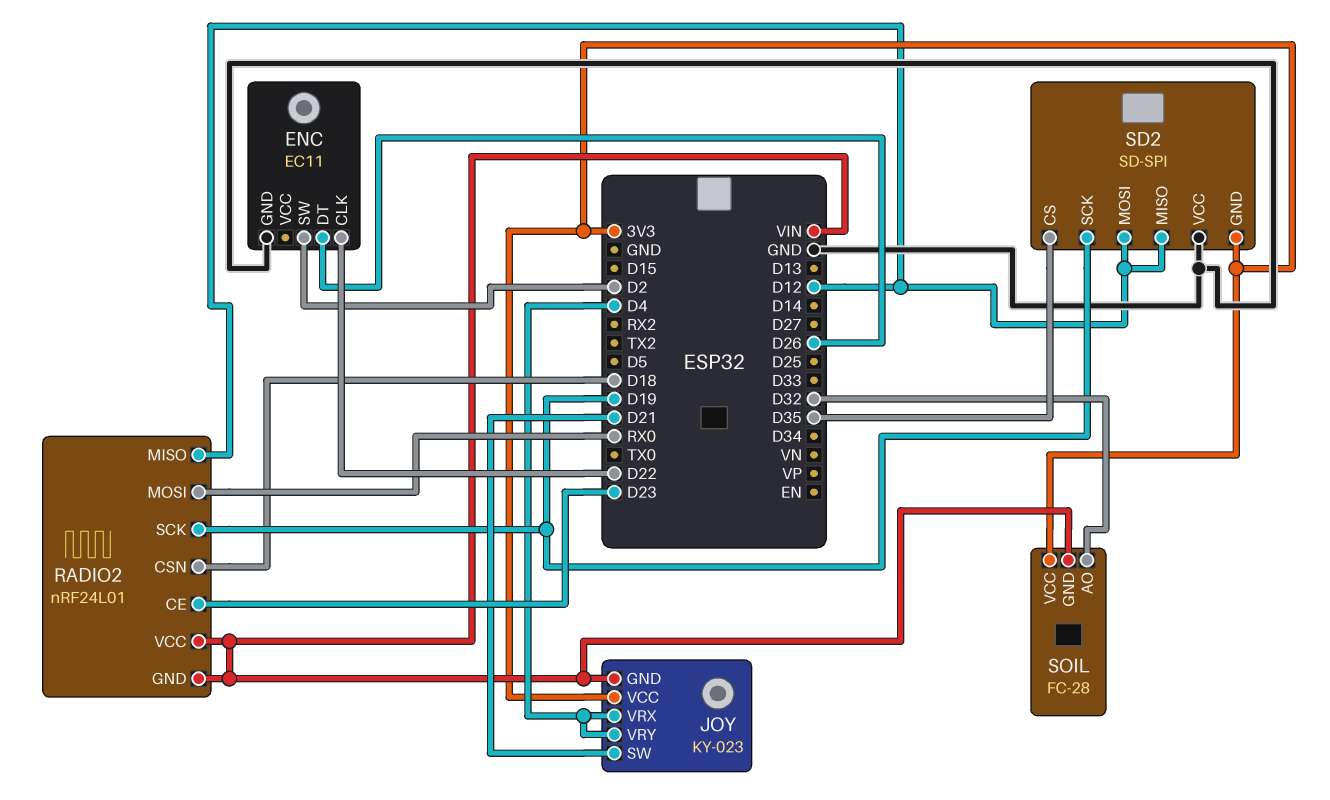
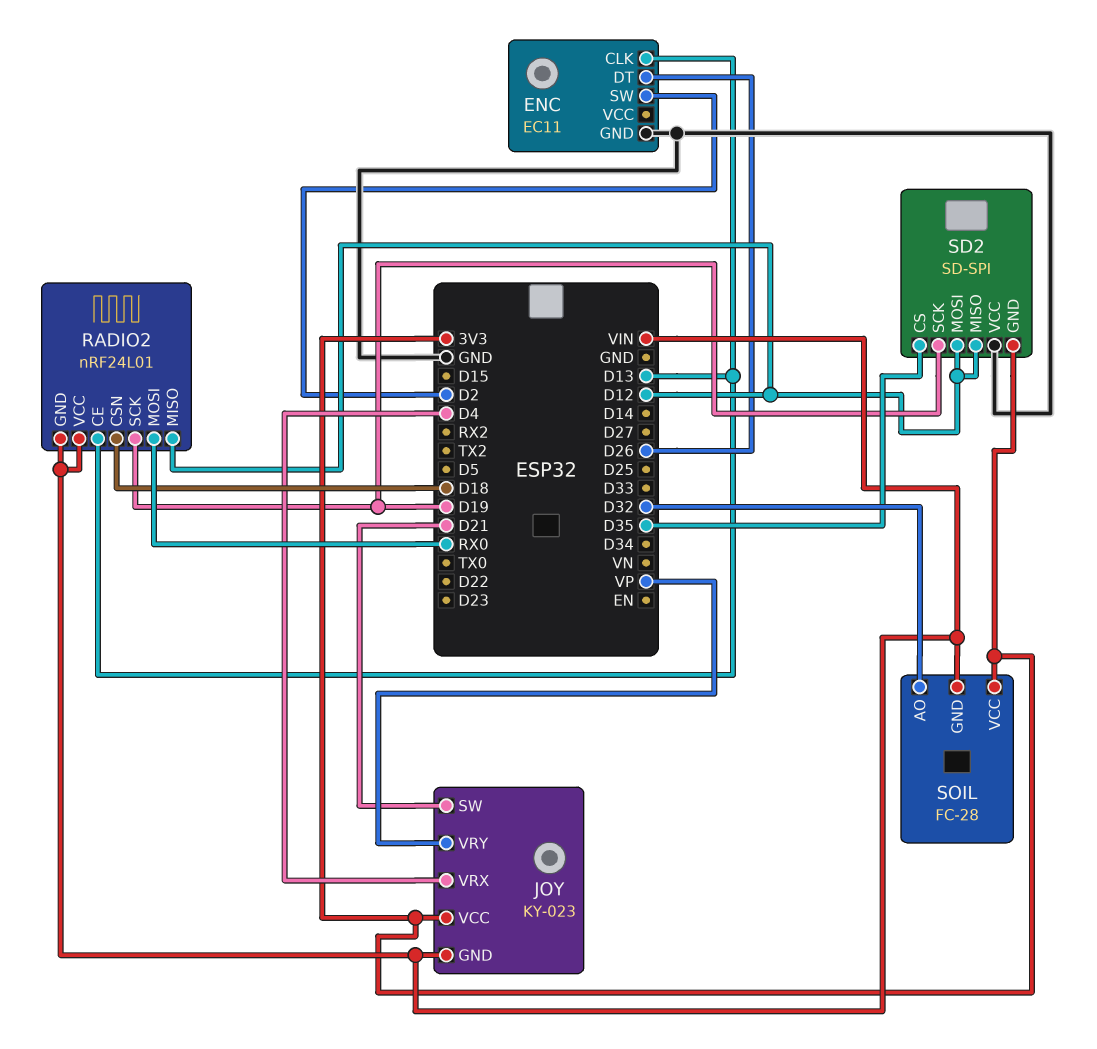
ENC pin CLK: D22 -> D13
JOY pin VRY: D4 -> VP
RADIO2 pin CE: D23 -> D13

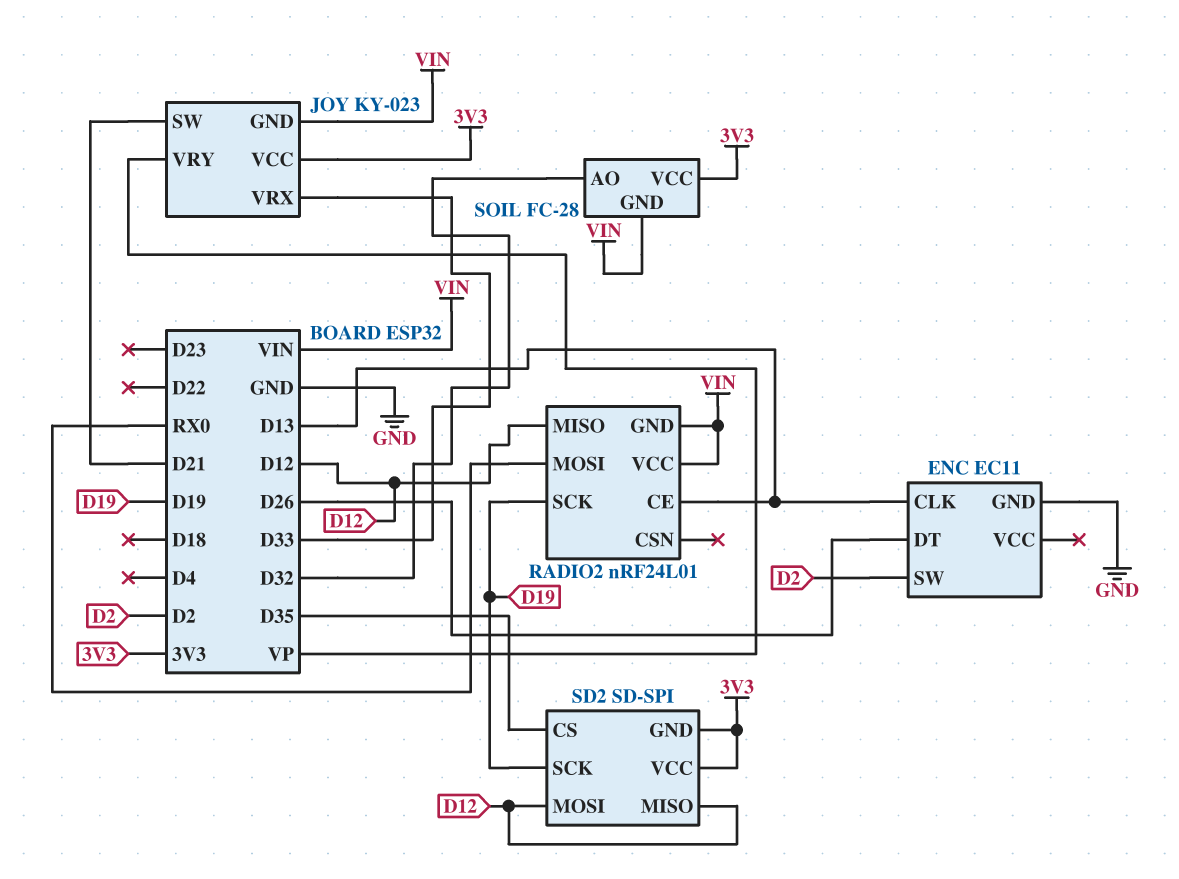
JOY pin VRX: D4 -> D33
RADIO2 pin CSN: D18 -> none
SD2 pin VCC: GND -> 3V3

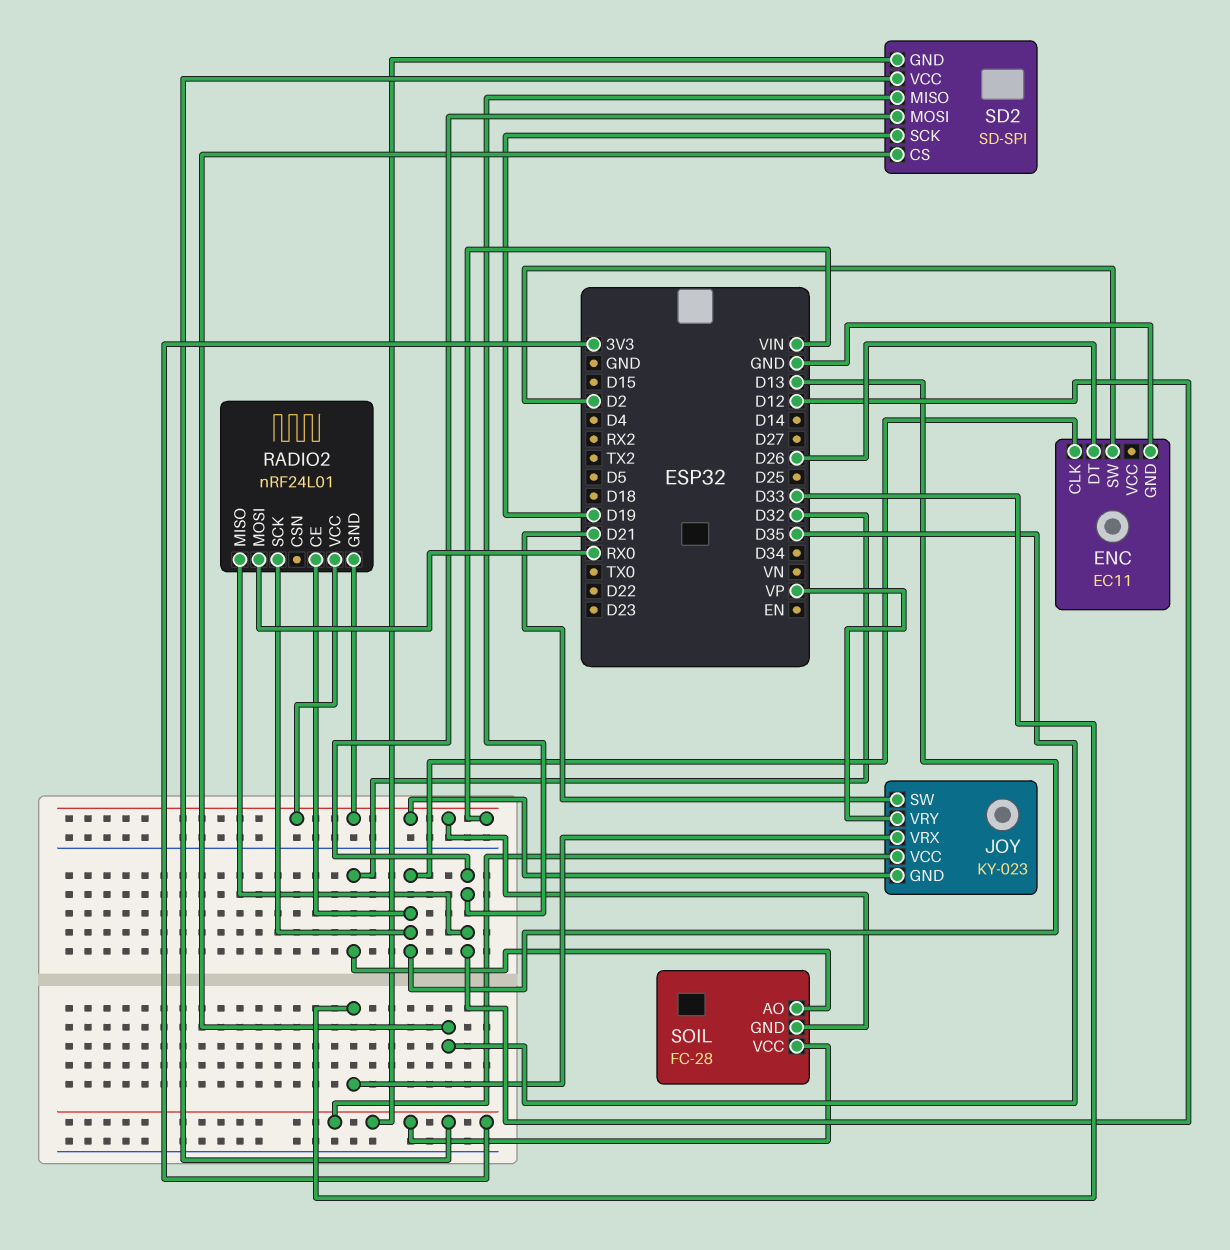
RADIO2 pin SCK: D19 -> D13

